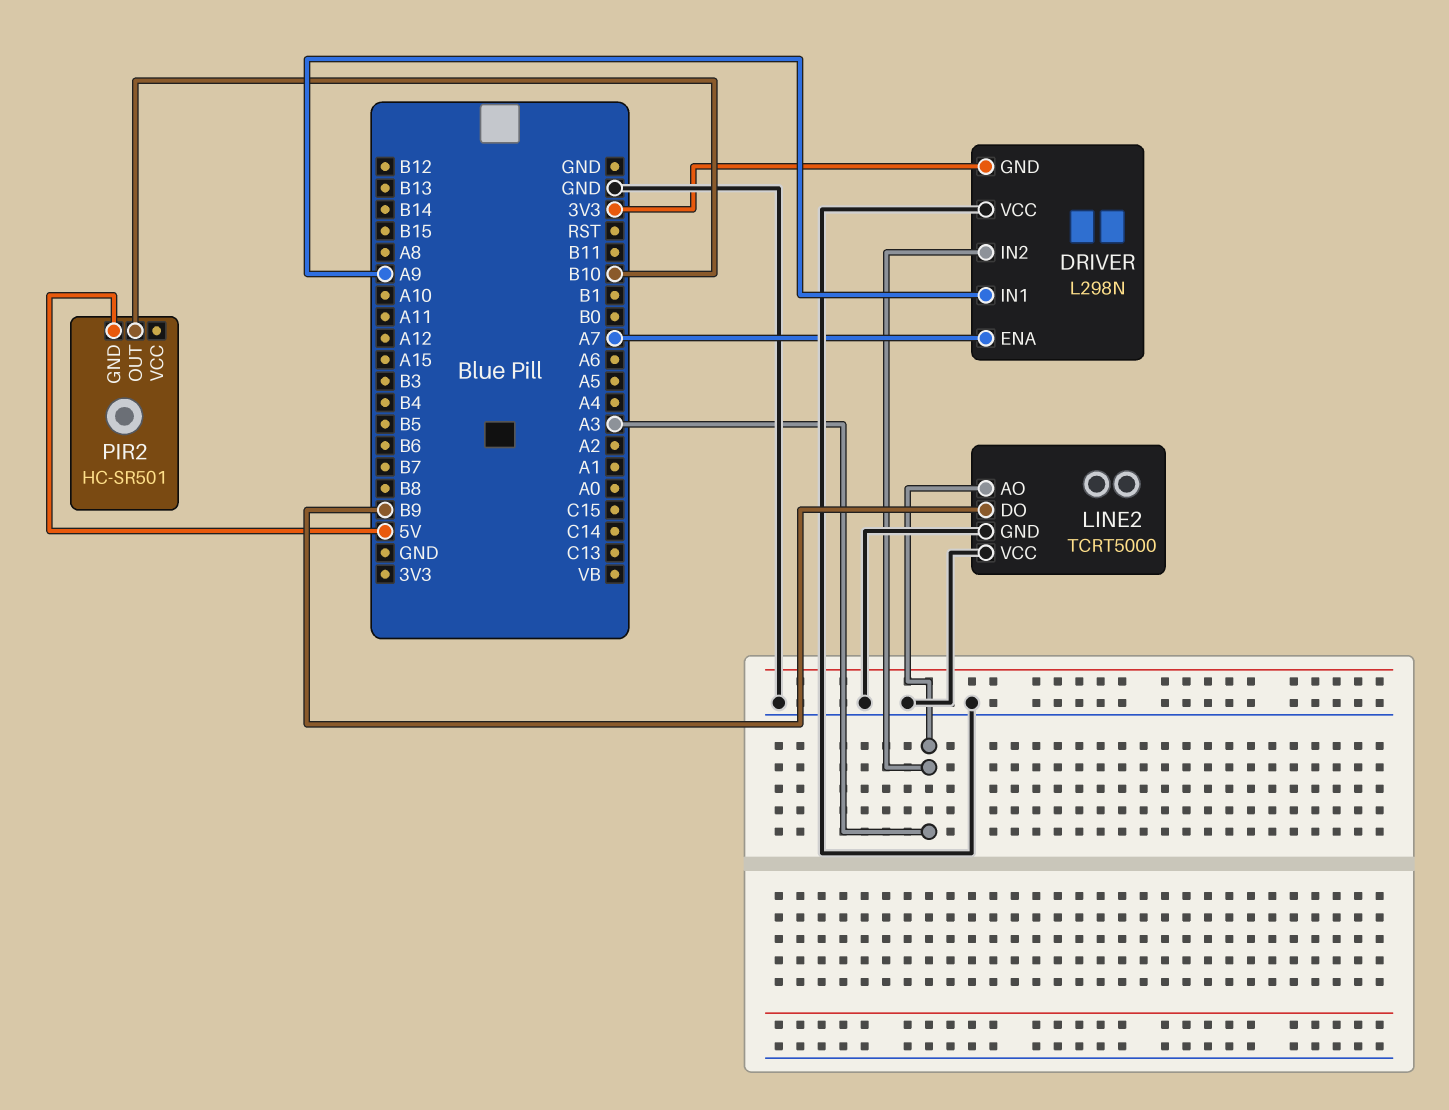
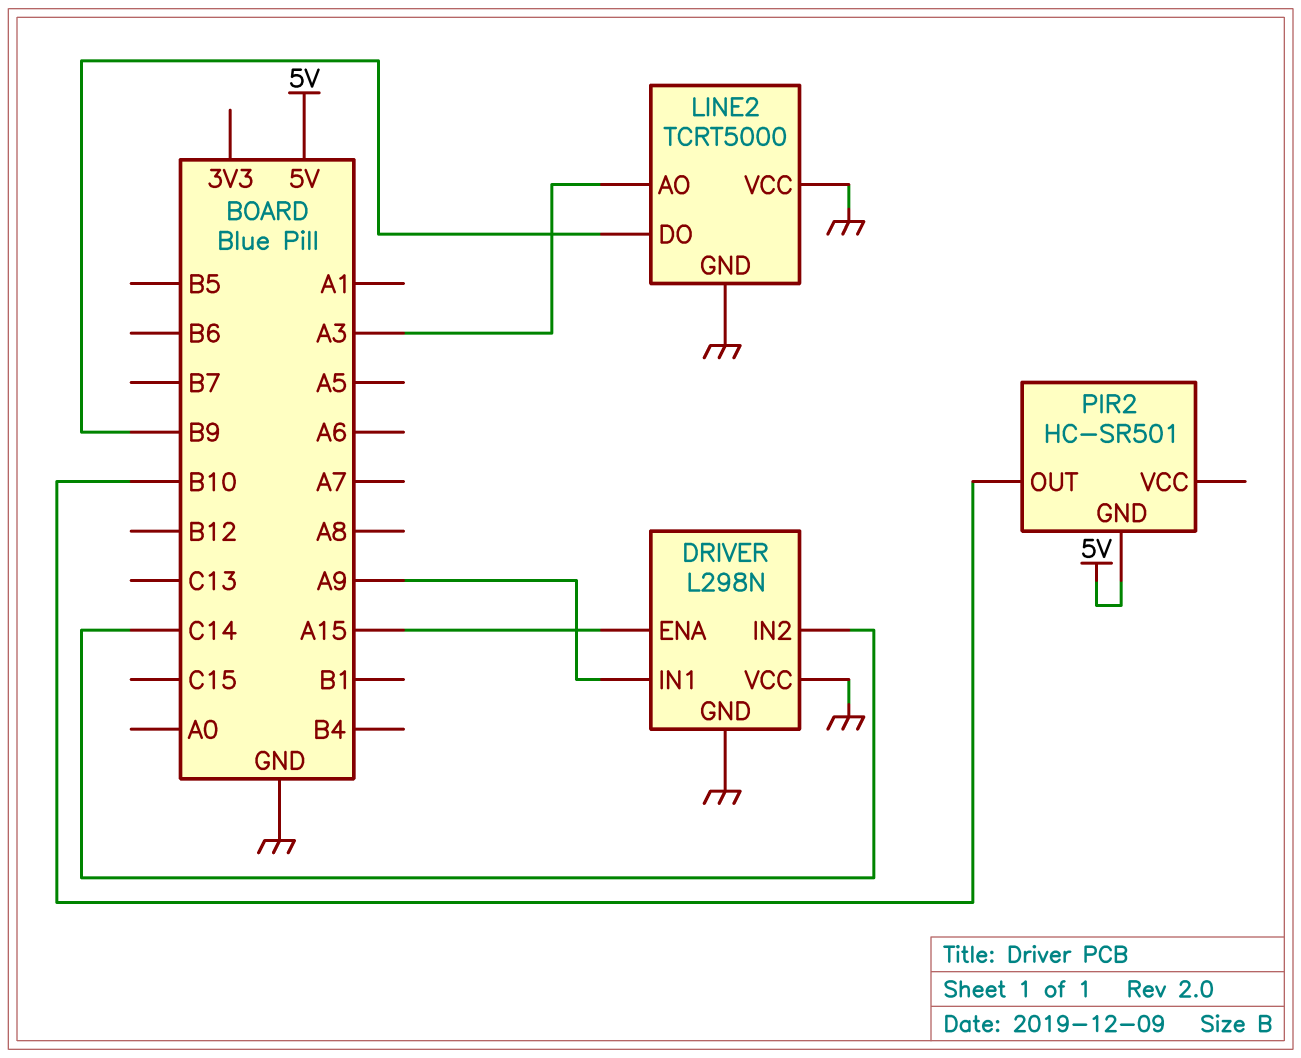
DRIVER pin ENA: A7 -> A15
DRIVER pin GND: 3V3 -> GND
DRIVER pin IN2: A3 -> C14

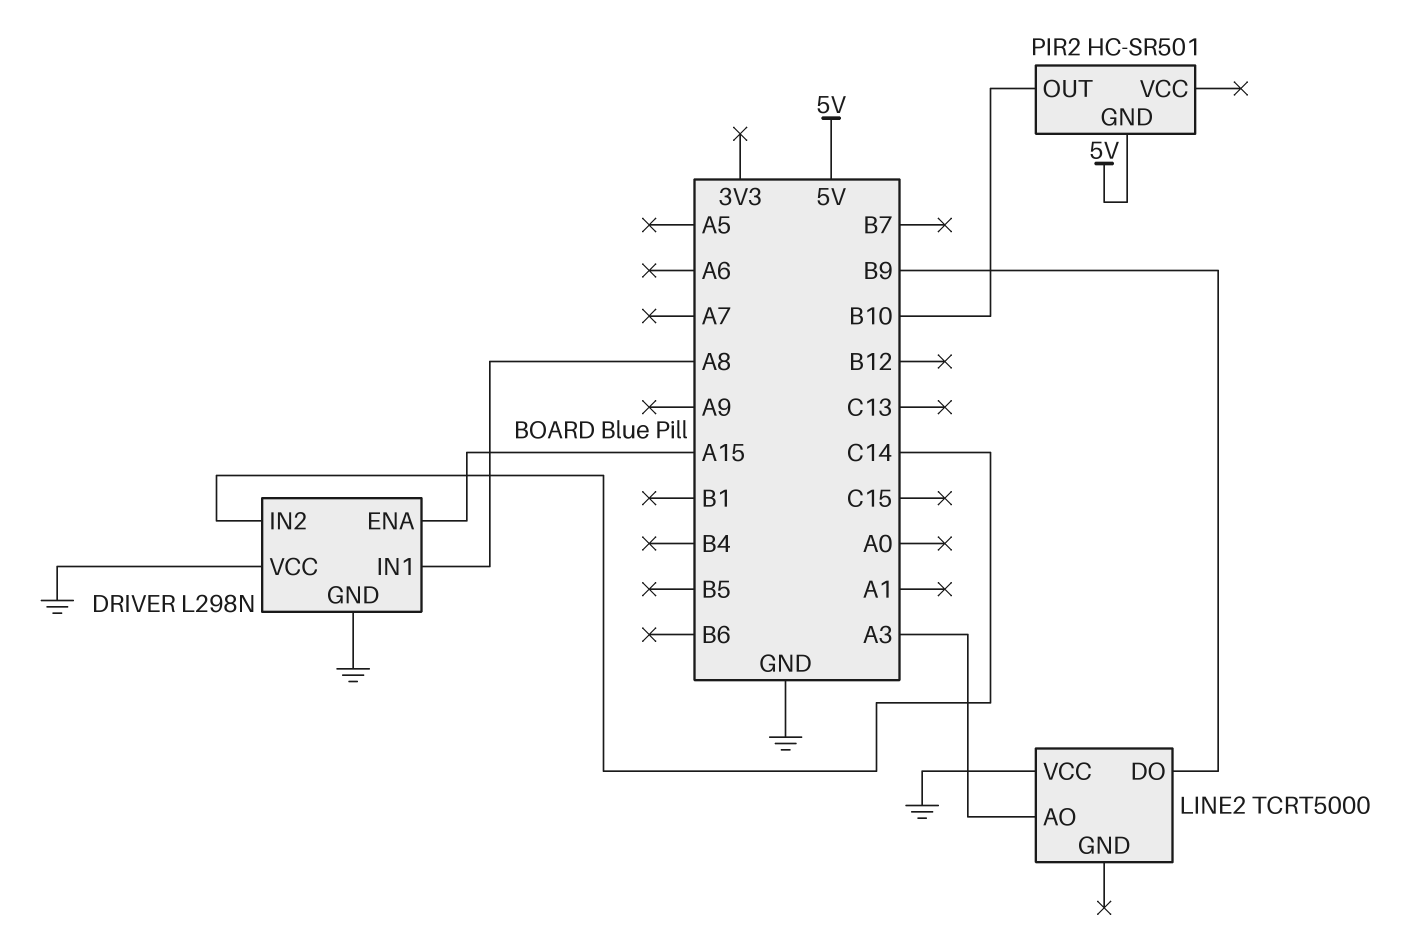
DRIVER pin IN1: A9 -> A8
LINE2 pin GND: GND -> none

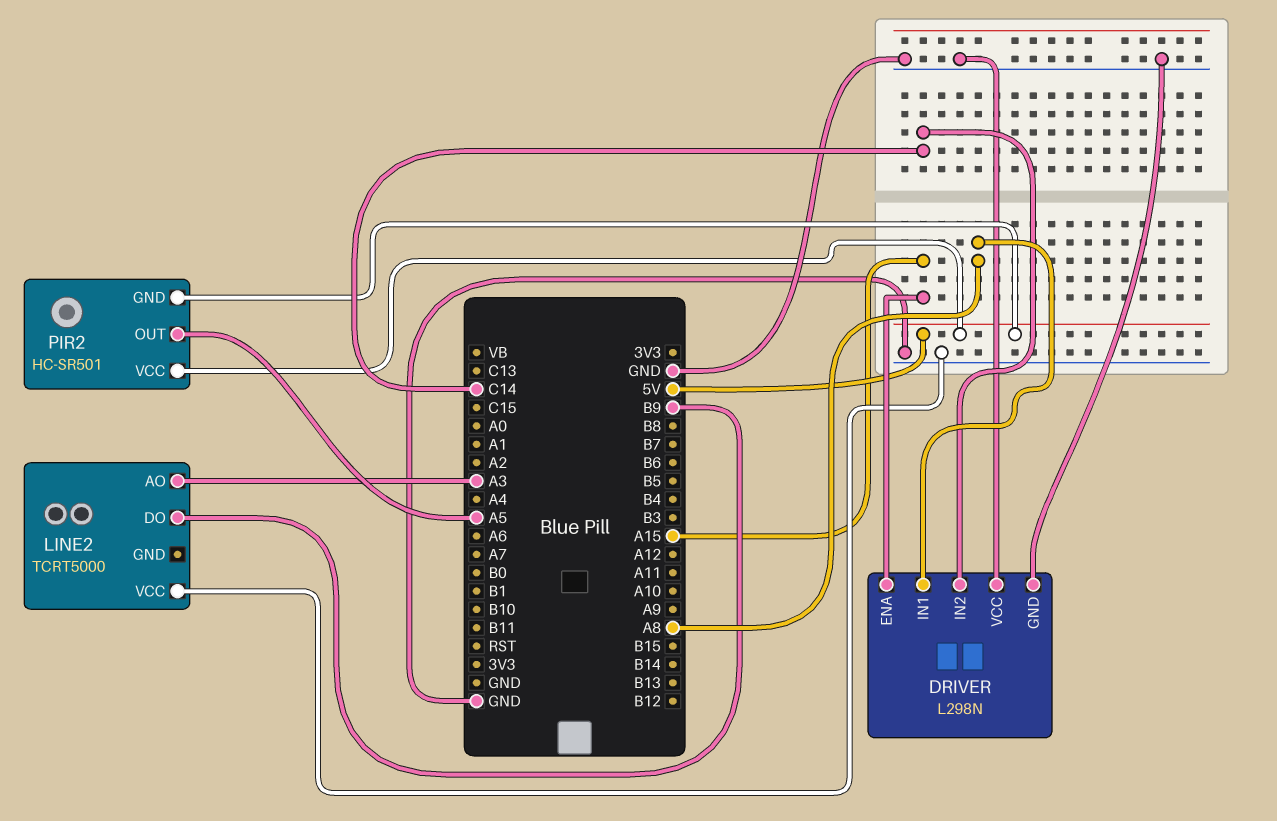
PIR2 pin OUT: B10 -> A5
PIR2 pin VCC: none -> 5V

